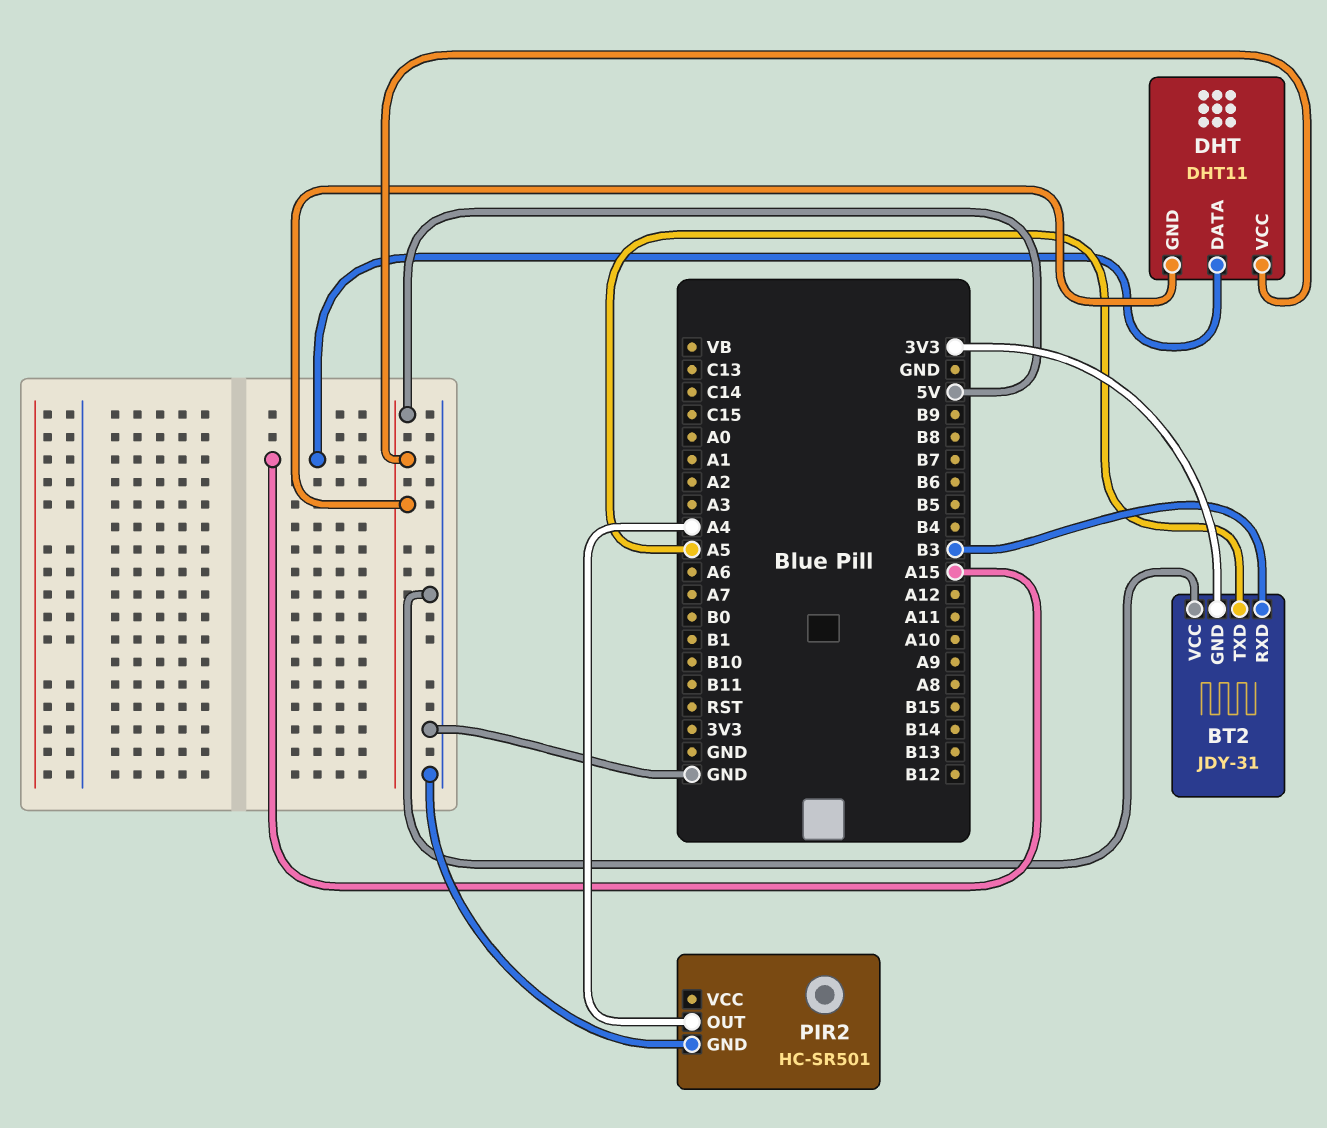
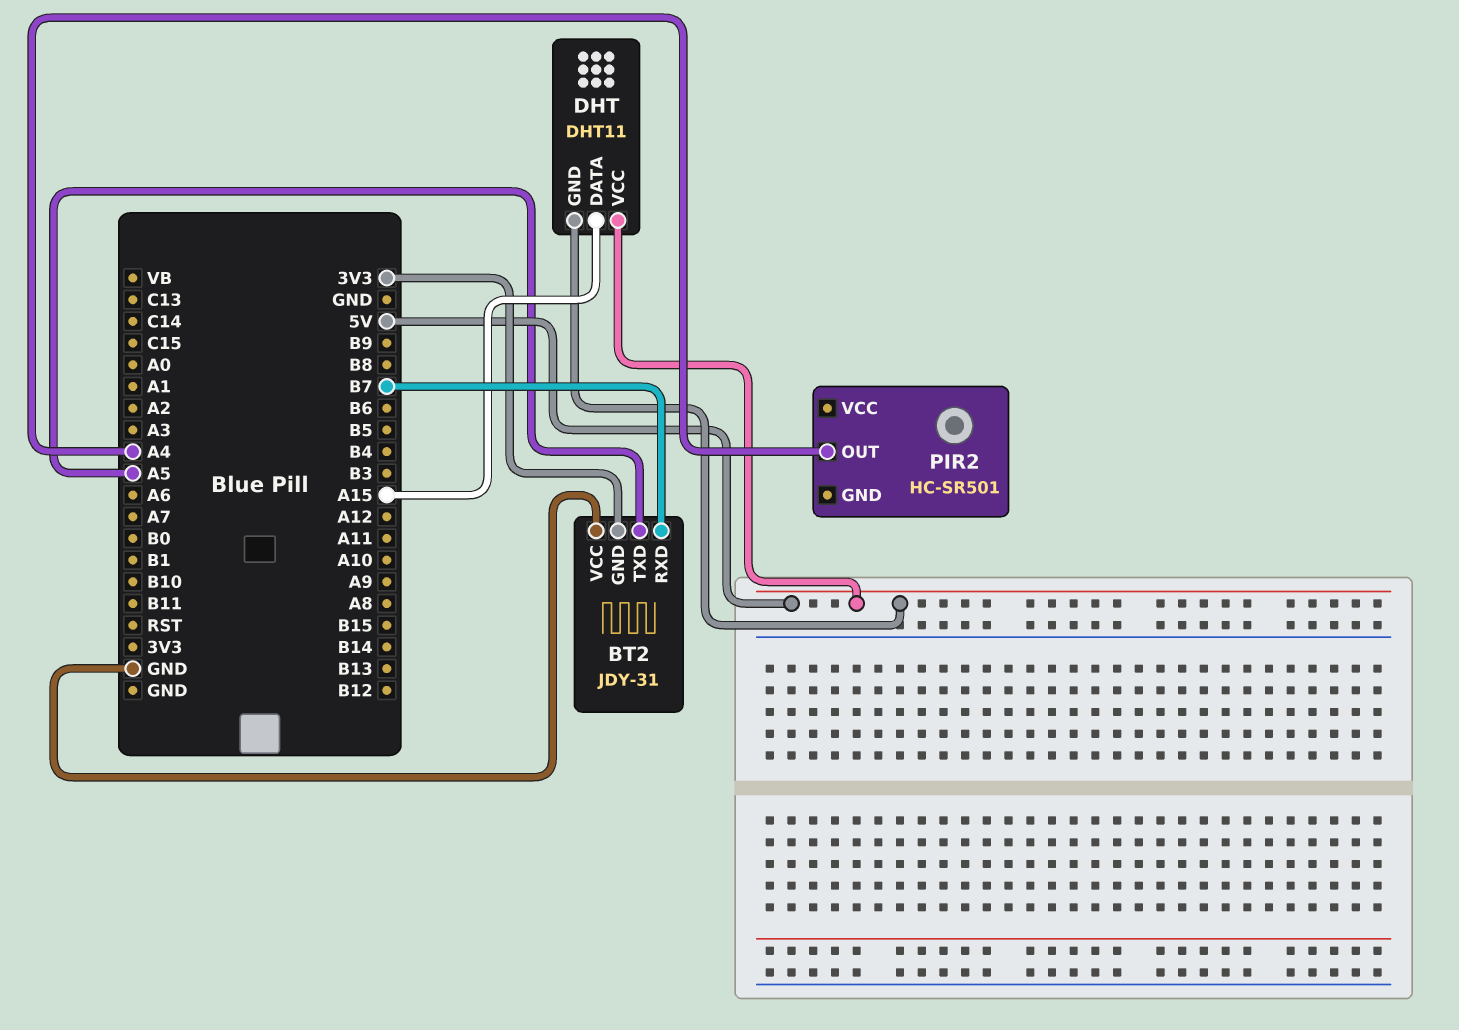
BT2 pin RXD: B3 -> B7
PIR2 pin GND: GND -> none

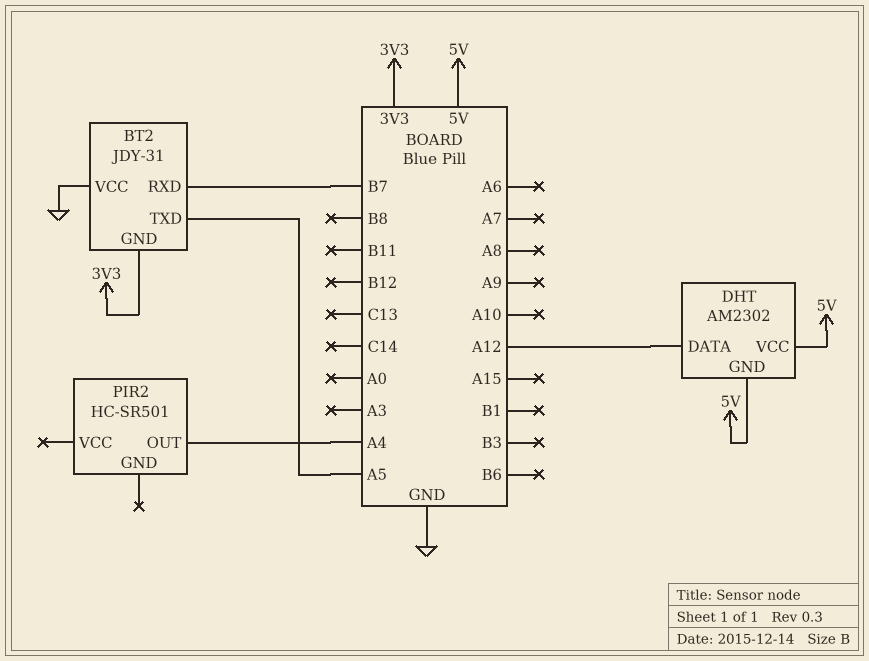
DHT: DHT11 -> AM2302
DHT pin DATA: A15 -> A12

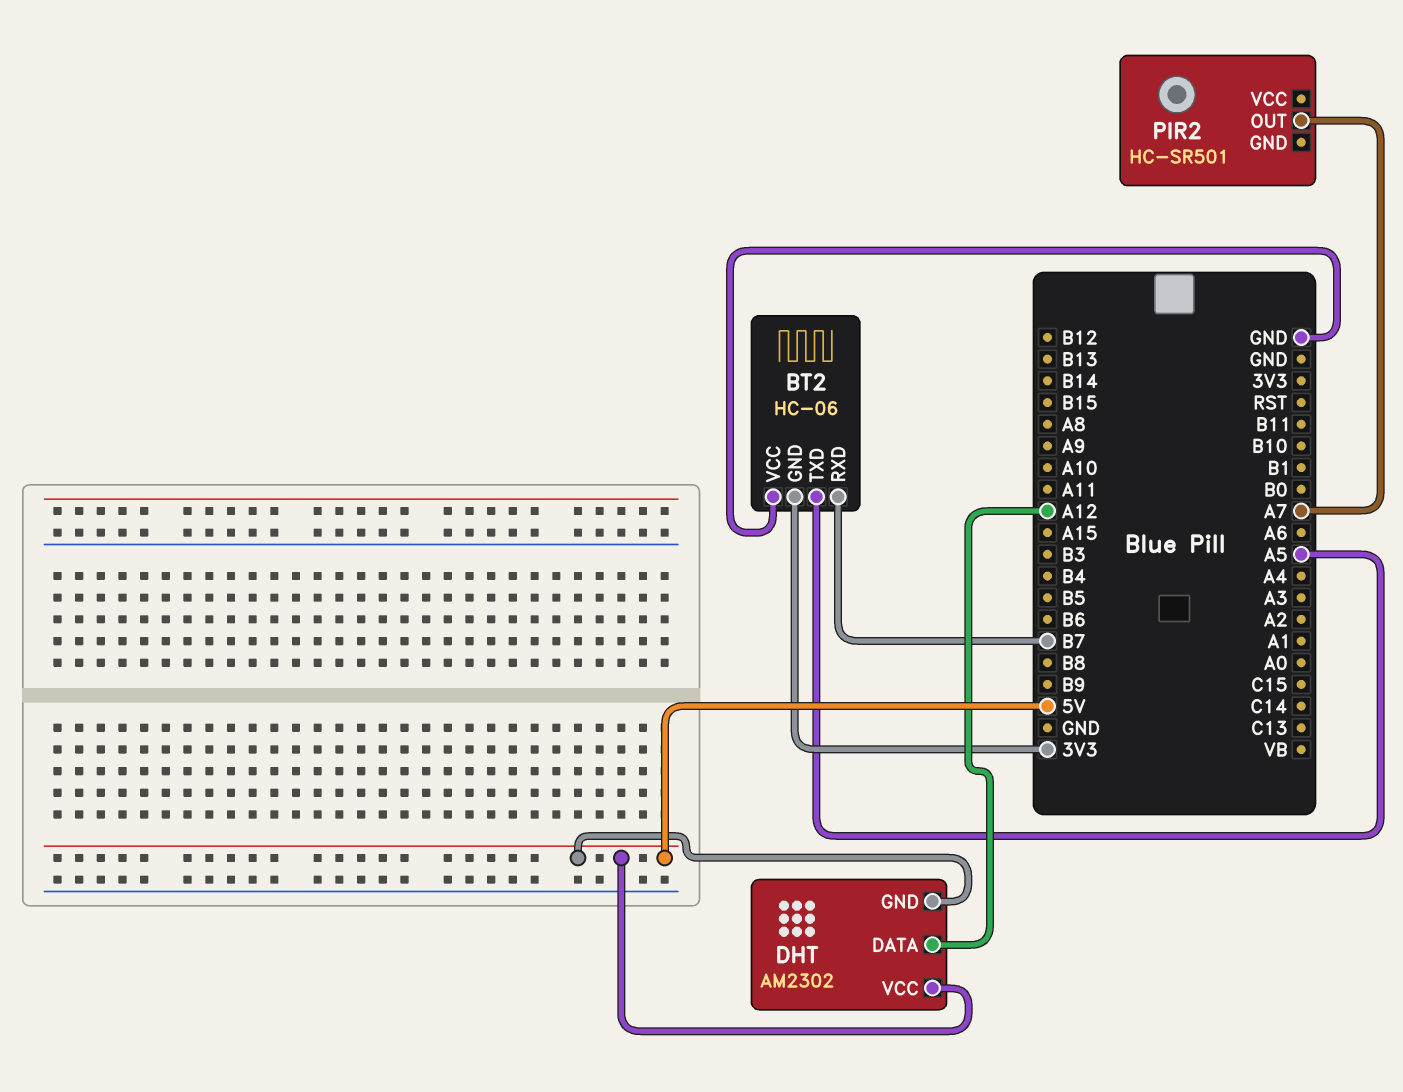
BT2: JDY-31 -> HC-06
PIR2 pin OUT: A4 -> A7

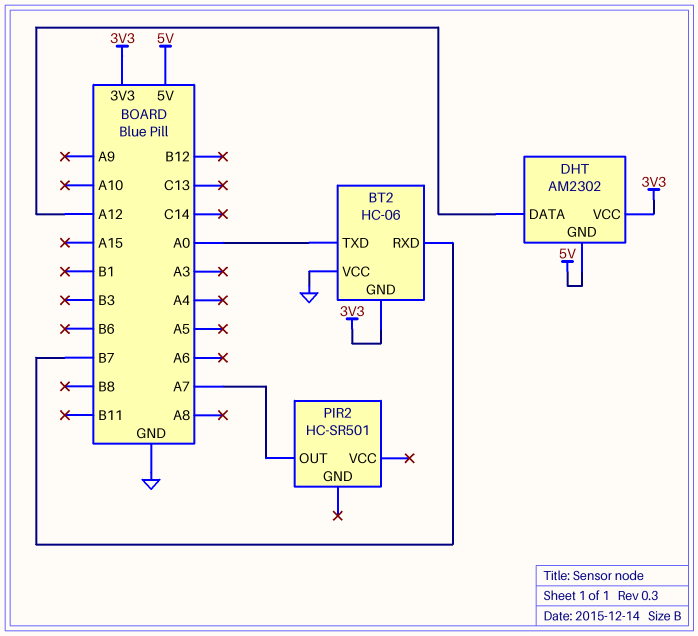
BT2 pin TXD: A5 -> A0
DHT pin VCC: 5V -> 3V3

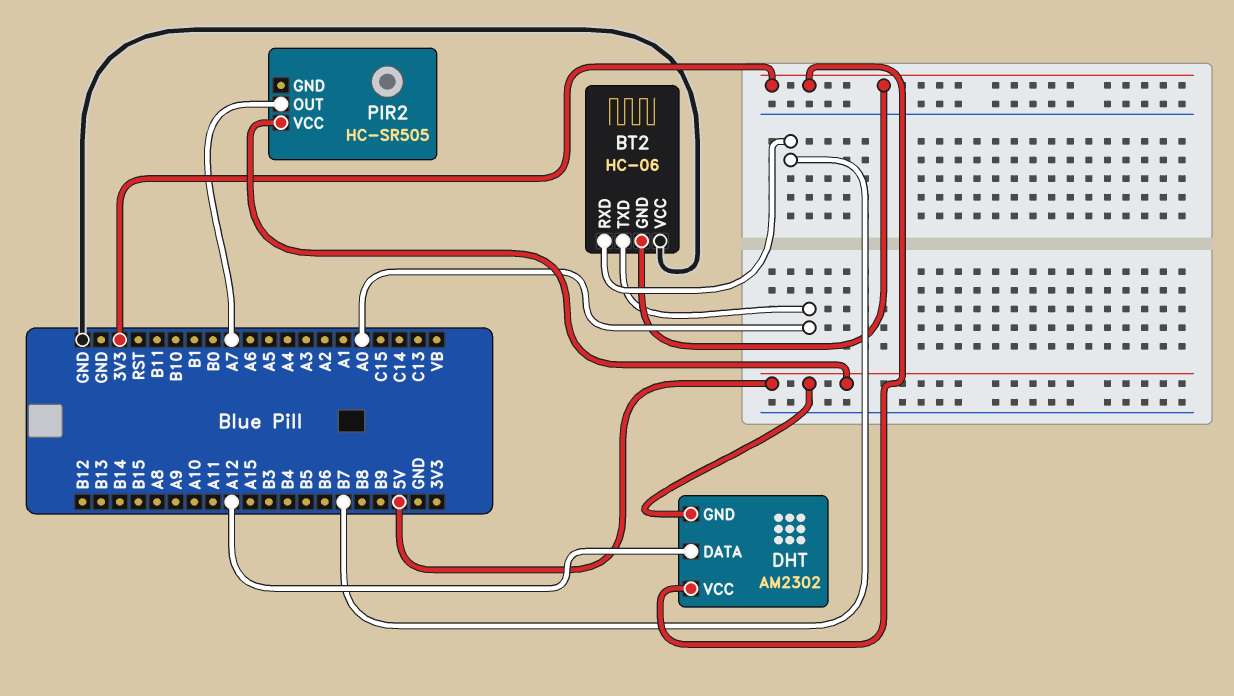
PIR2: HC-SR501 -> HC-SR505
PIR2 pin VCC: none -> 5V

